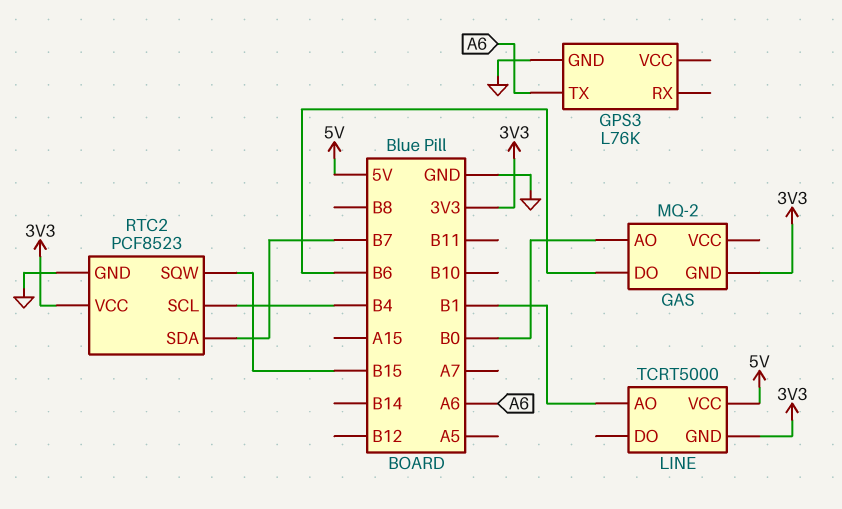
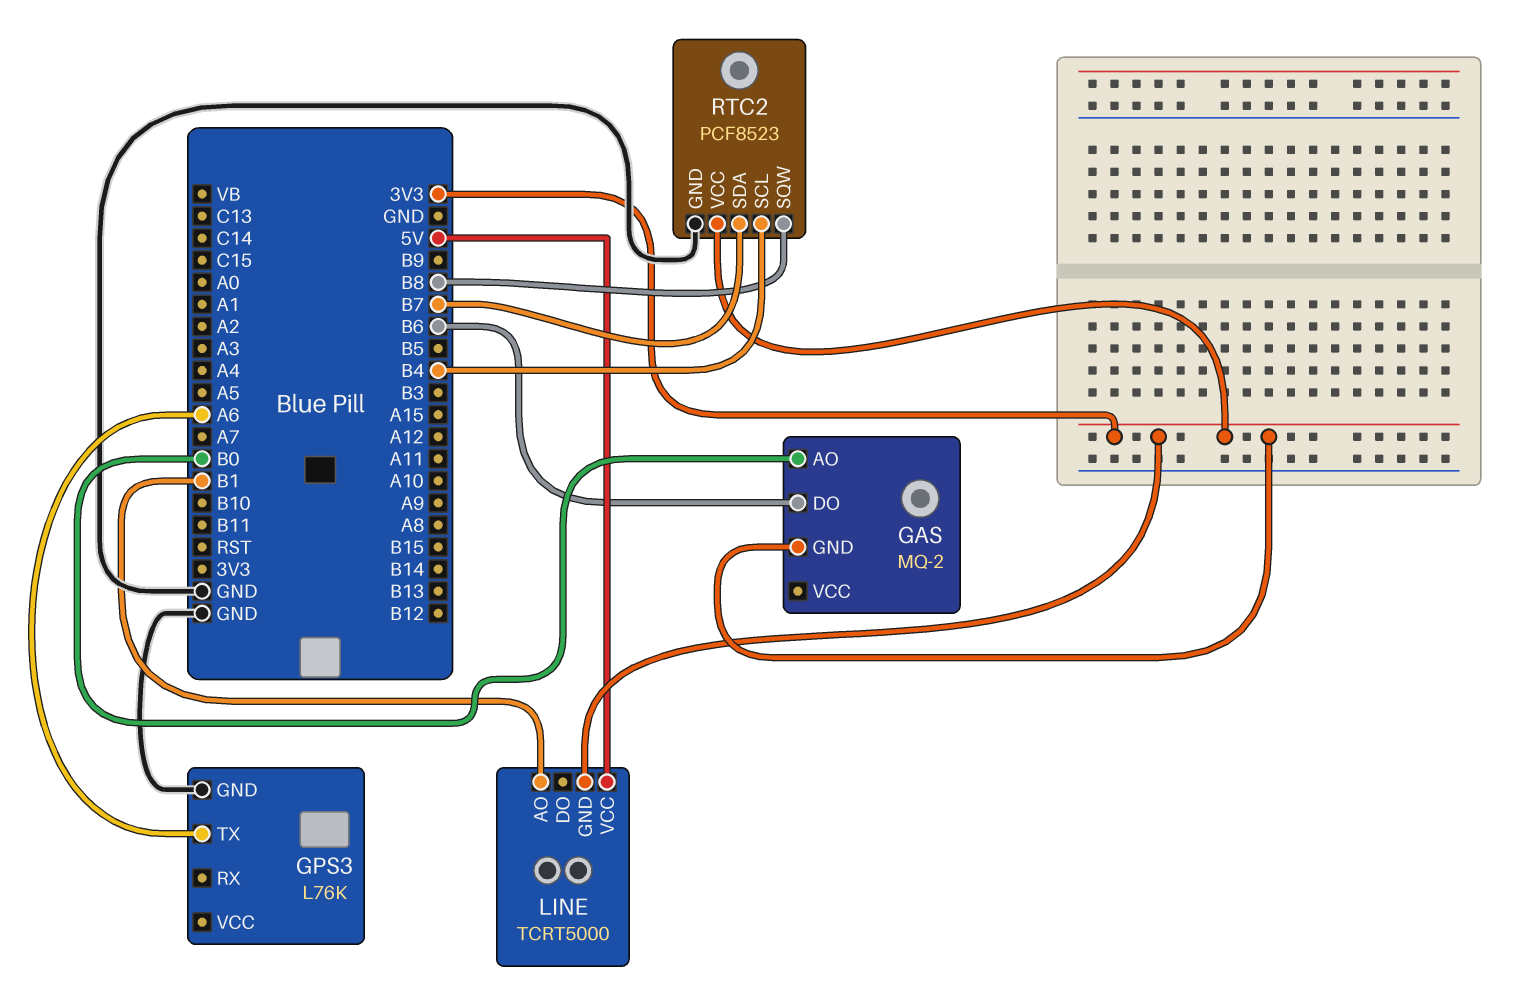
RTC2 pin SQW: B15 -> B8

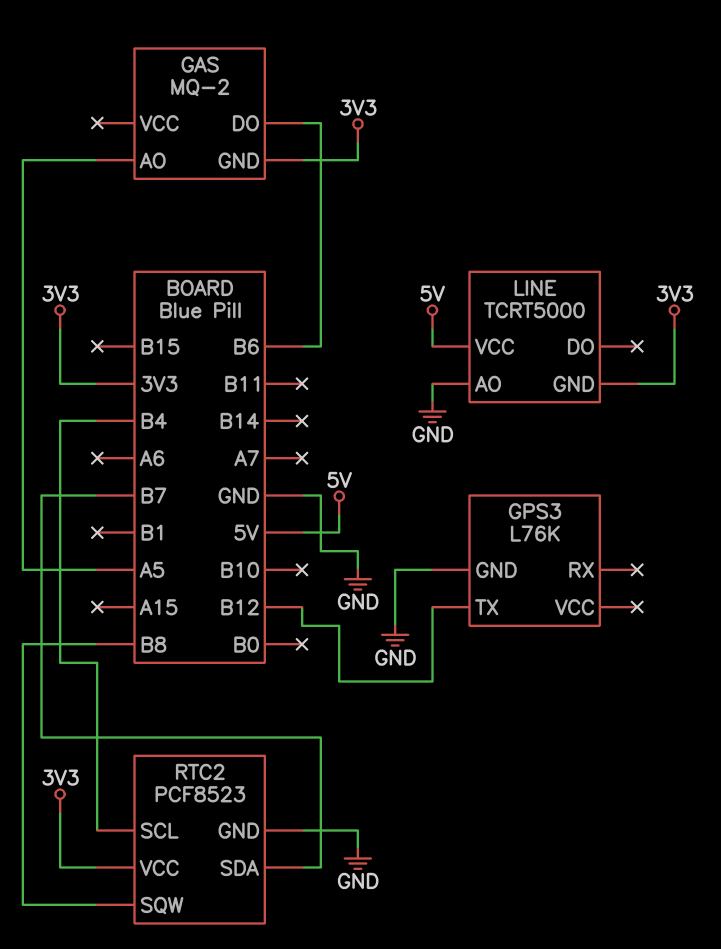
GAS pin AO: B0 -> A5
GPS3 pin TX: A6 -> B12
LINE pin AO: B1 -> GND

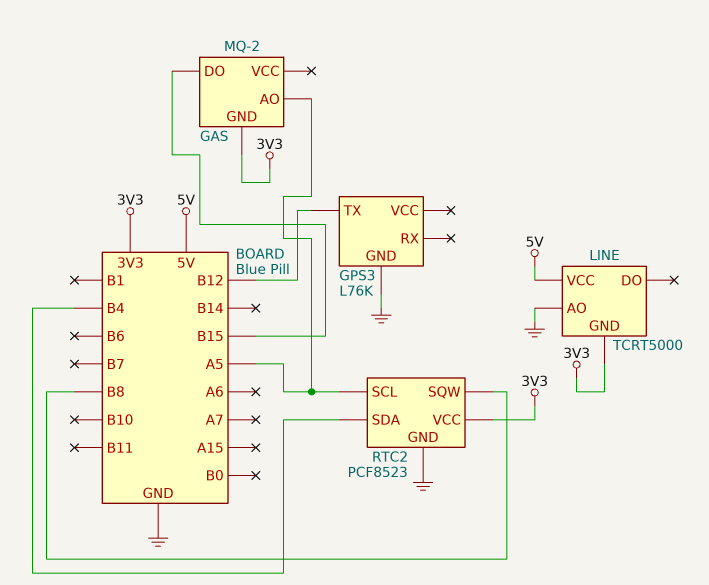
GAS pin DO: B6 -> B15
RTC2 pin SCL: B4 -> A5
RTC2 pin SDA: B7 -> B4

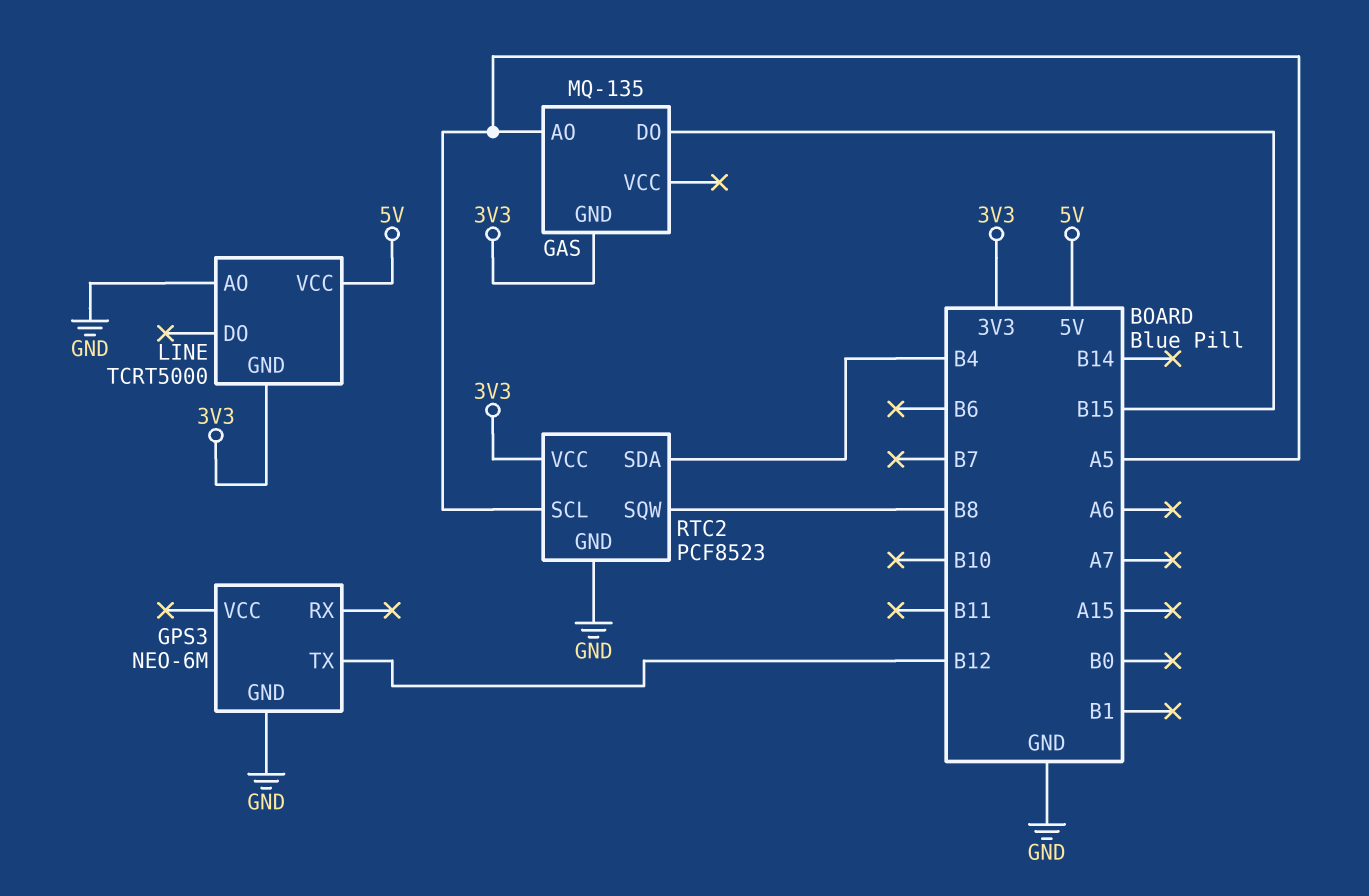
GAS: MQ-2 -> MQ-135
GPS3: L76K -> NEO-6M

